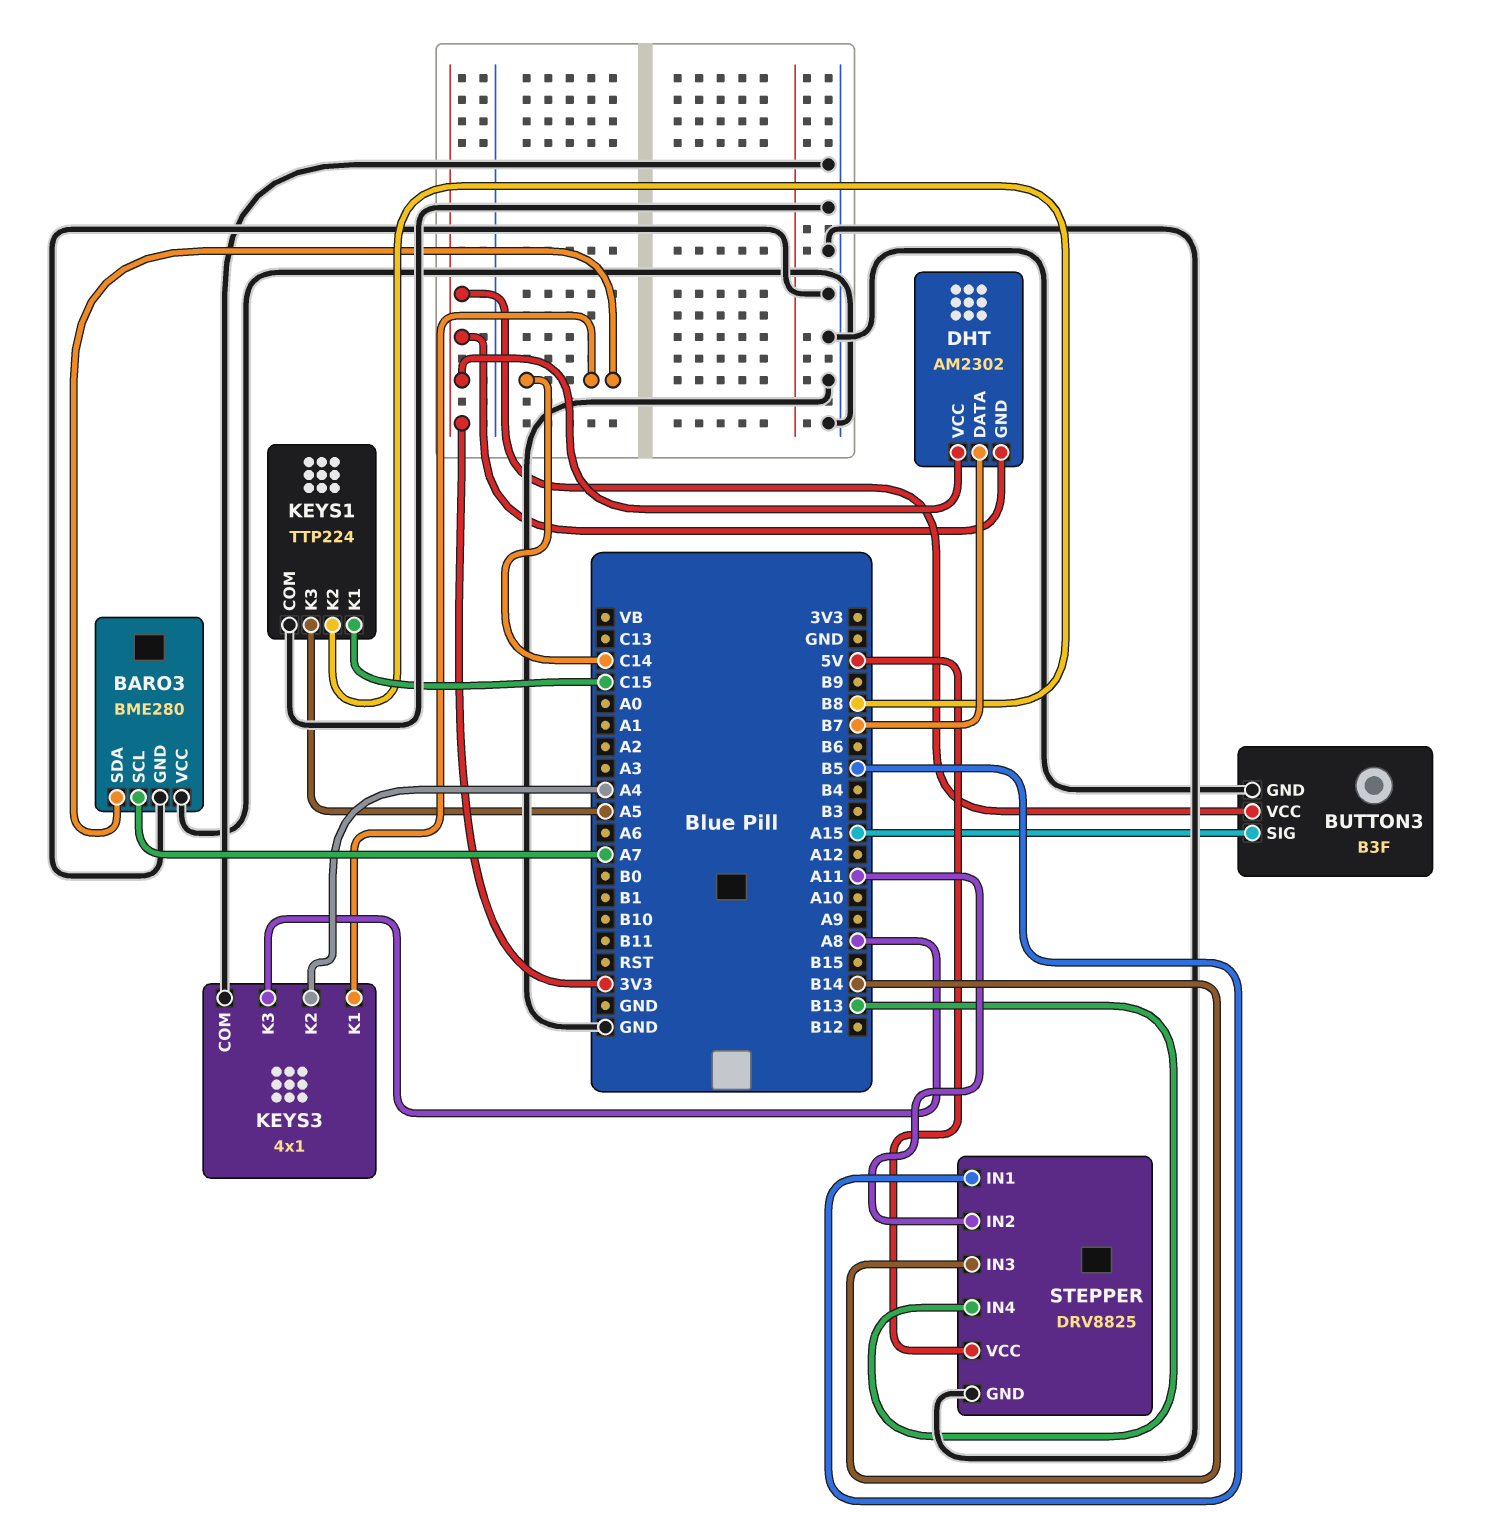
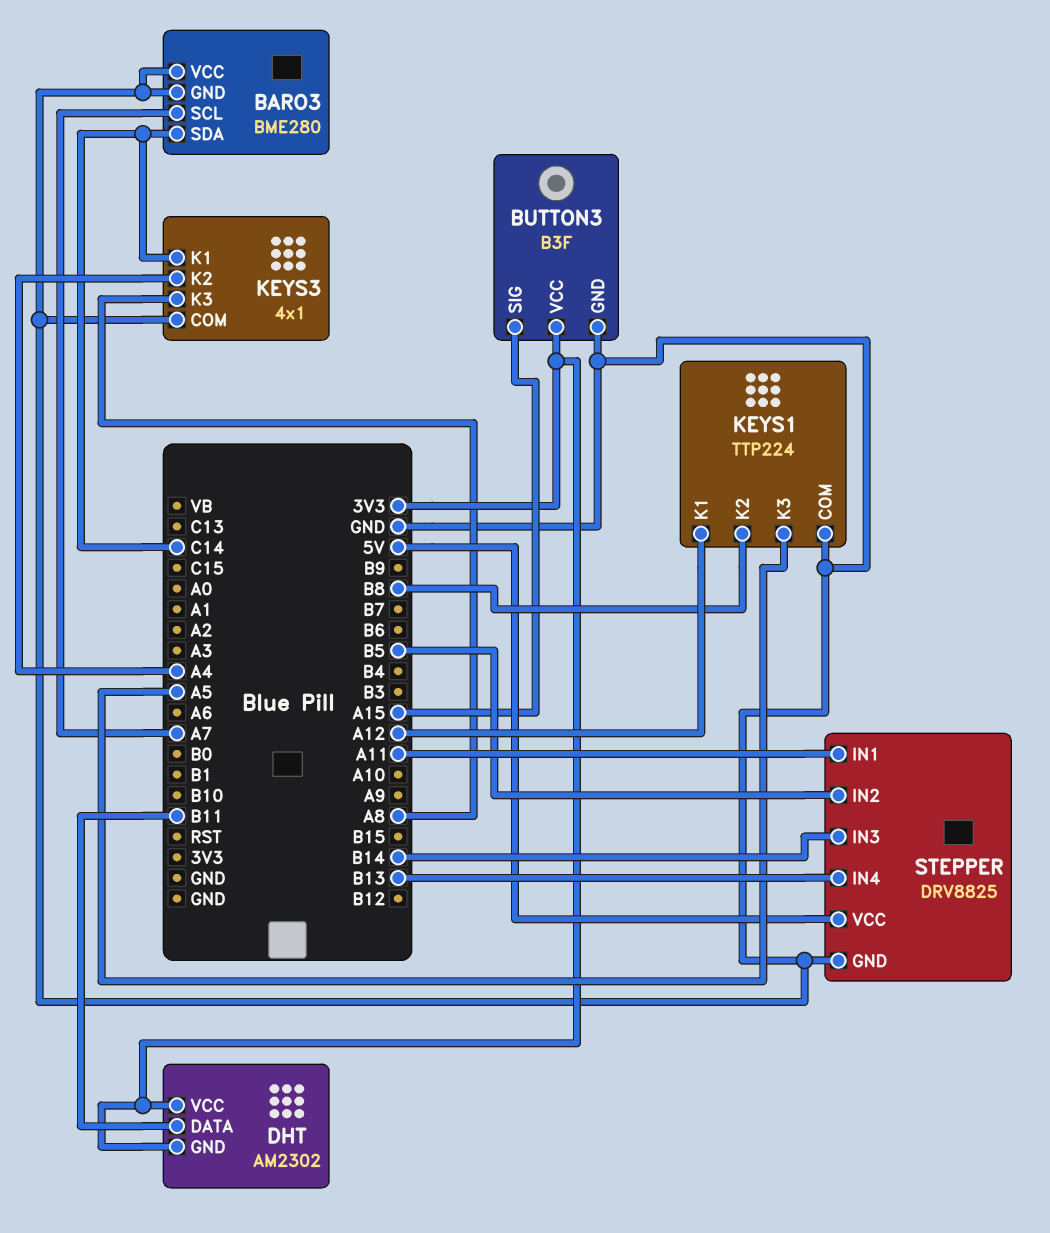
DHT pin DATA: B7 -> B11
KEYS1 pin K1: C15 -> A12
STEPPER pin IN1: B5 -> A11
STEPPER pin IN2: A11 -> B5

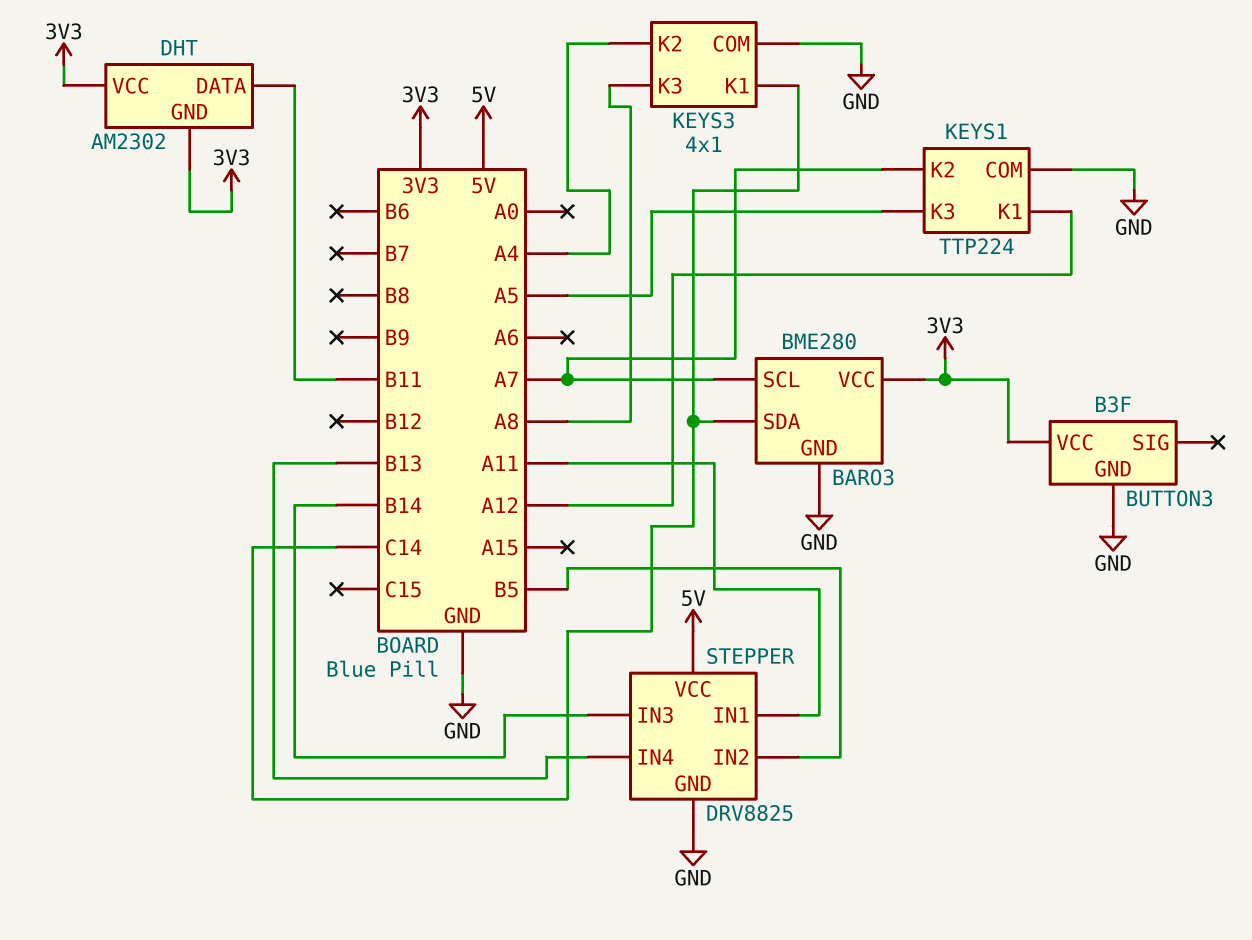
BARO3 pin VCC: GND -> 3V3
BUTTON3 pin SIG: A15 -> none
KEYS1 pin K2: B8 -> A7

